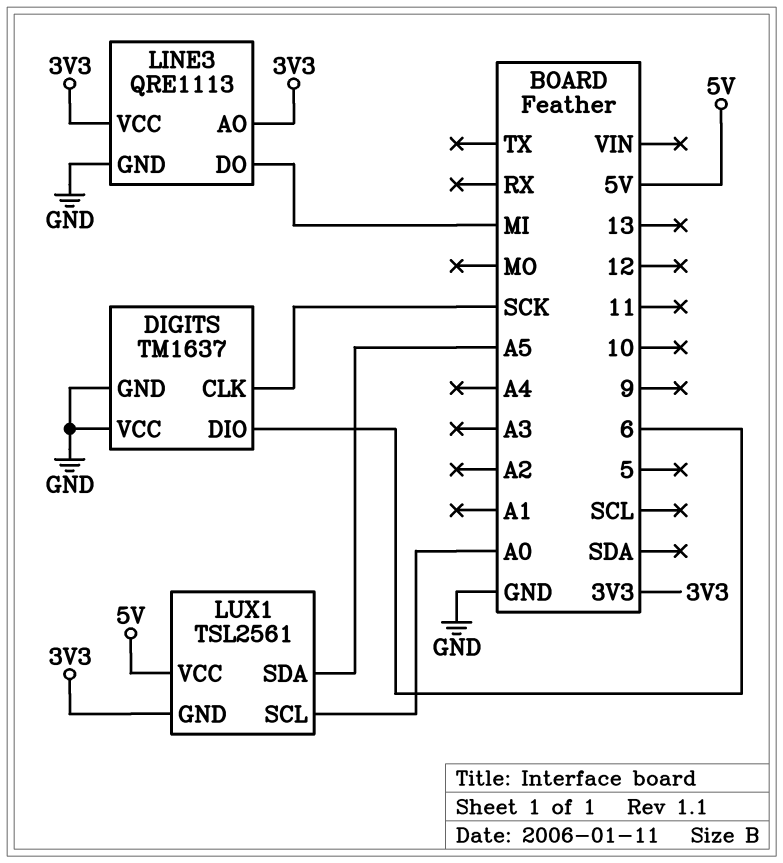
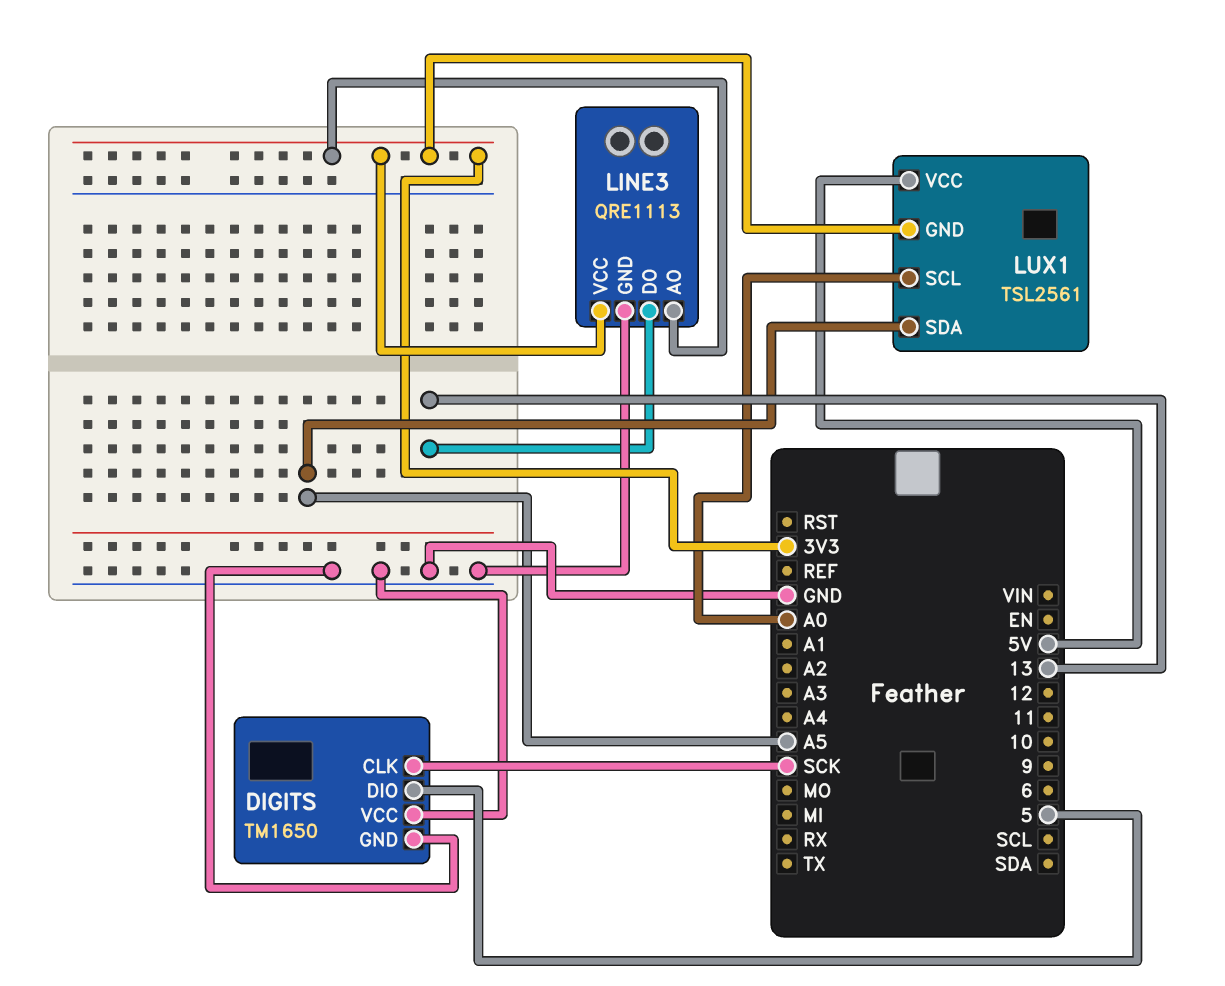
DIGITS: TM1637 -> TM1650
DIGITS pin DIO: 6 -> 5
LINE3 pin DO: MI -> 13

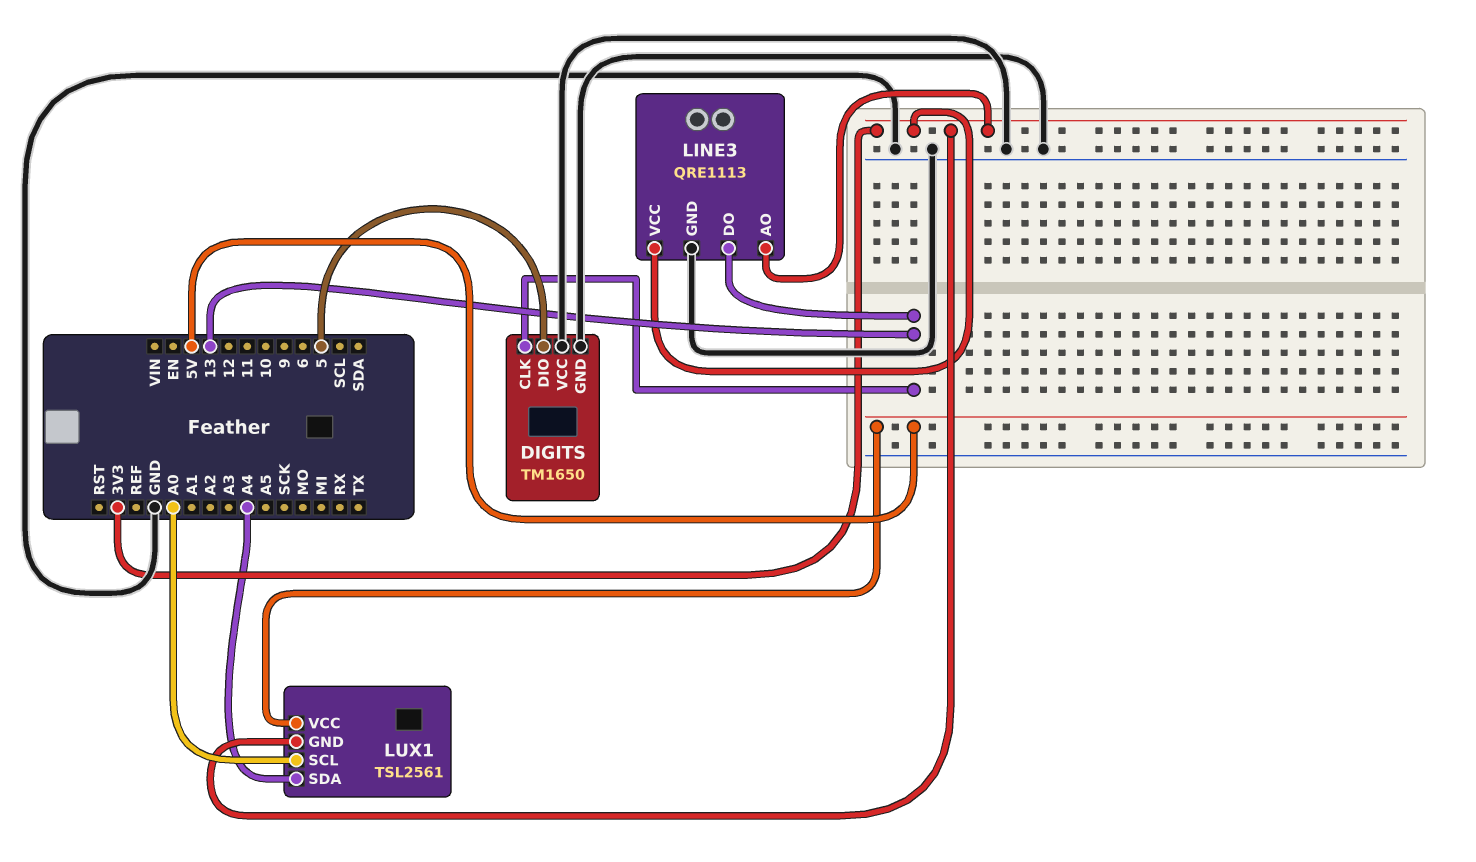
DIGITS pin CLK: SCK -> 13
LUX1 pin SDA: A5 -> A4

